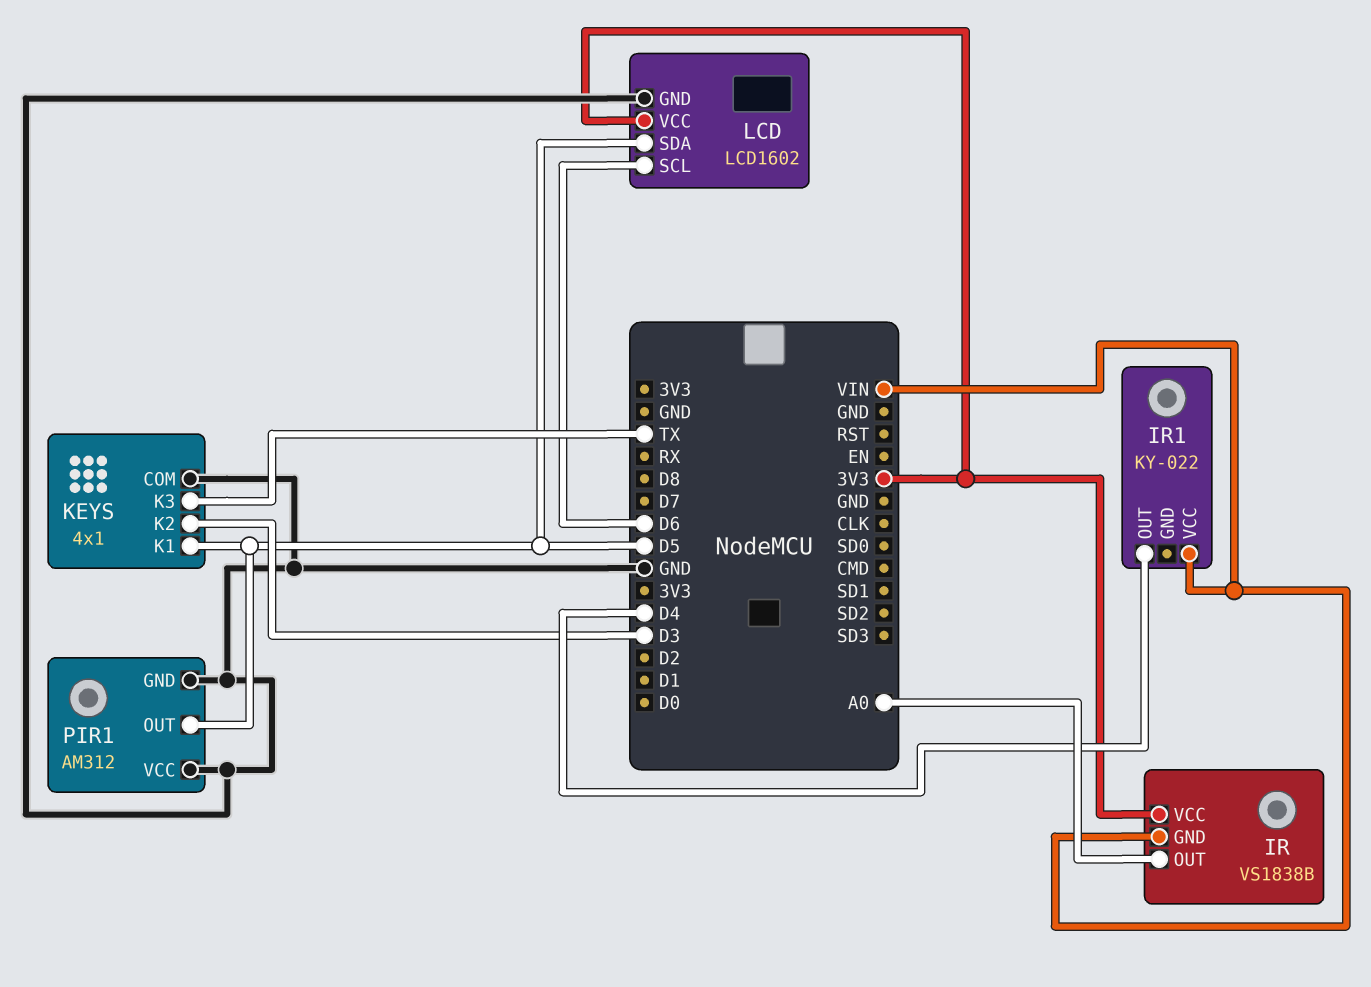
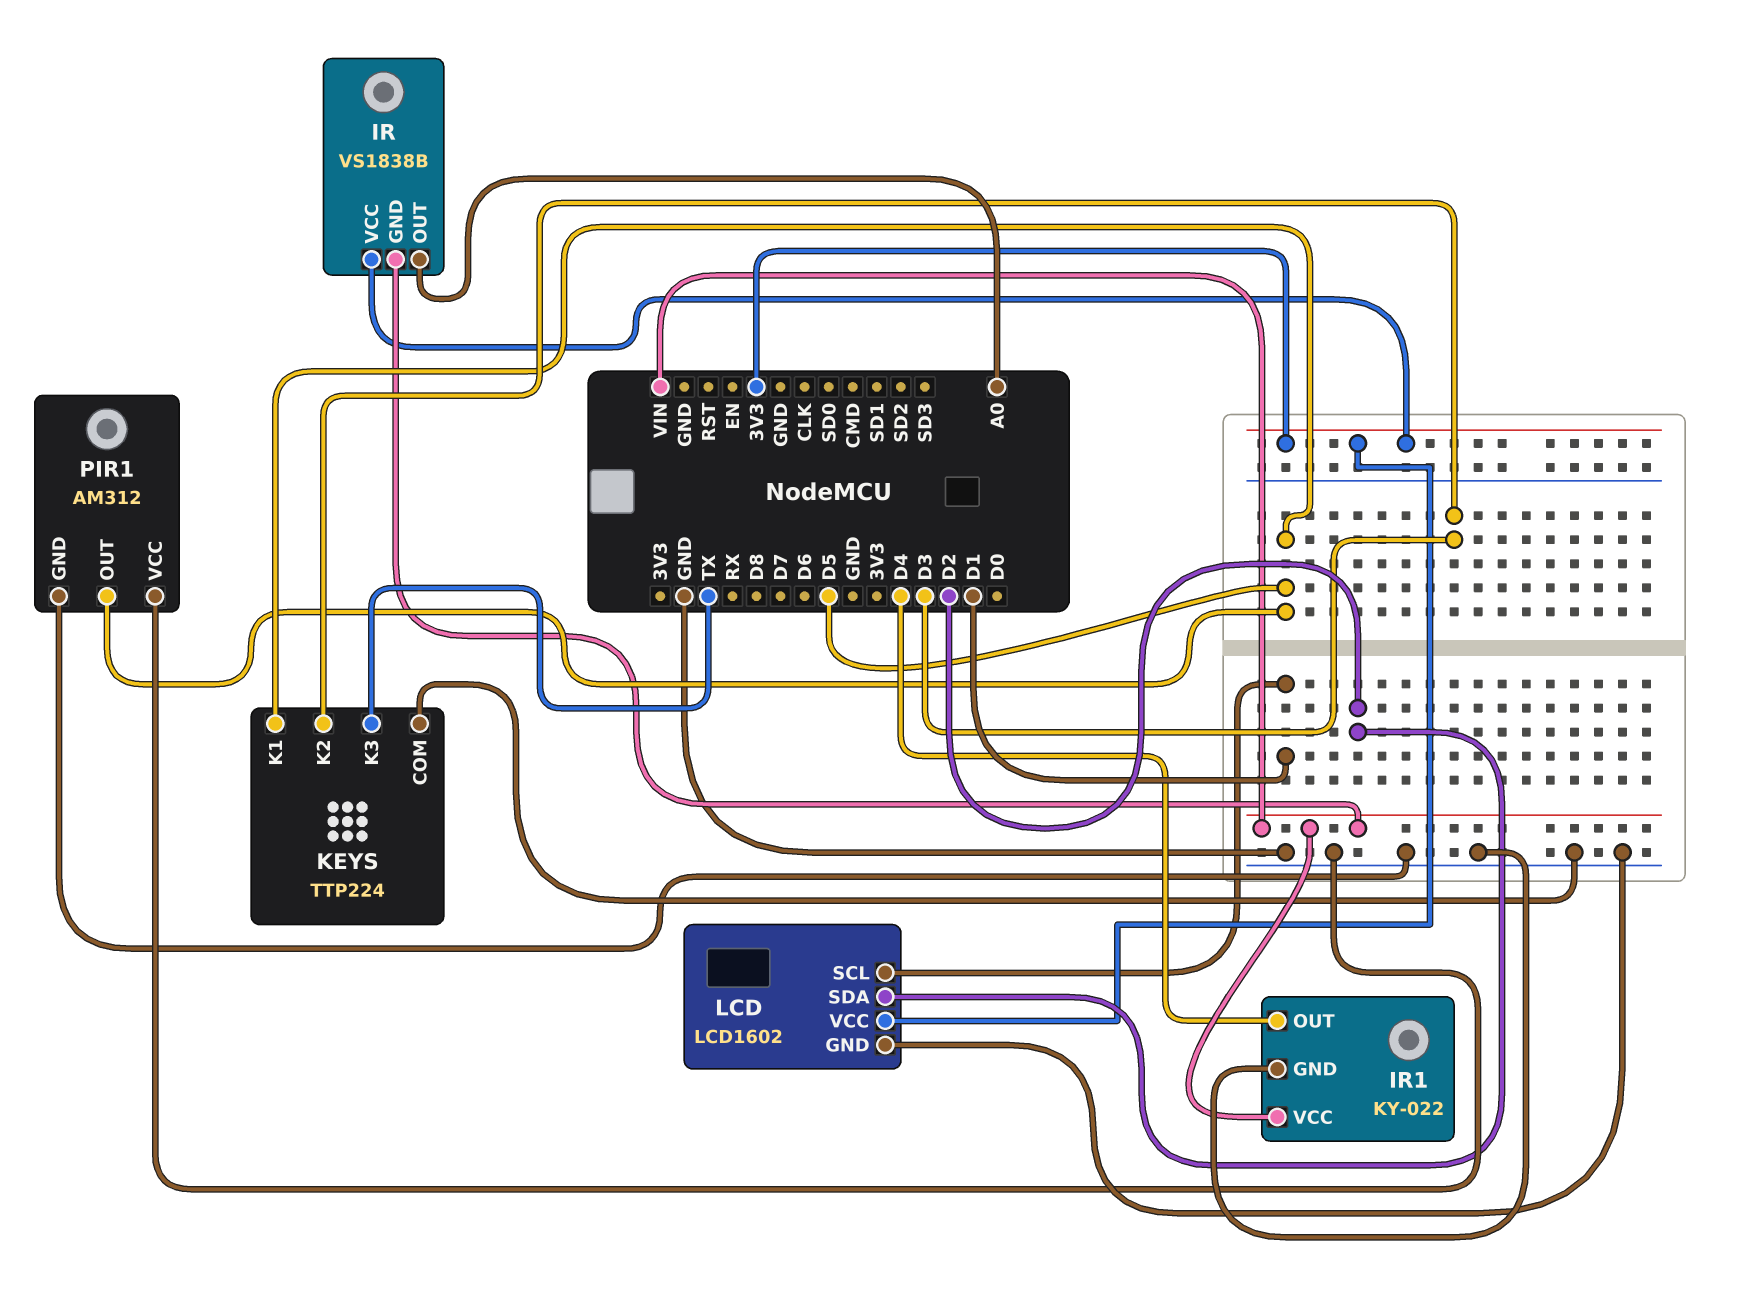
IR1 pin GND: none -> GND
KEYS: 4x1 -> TTP224
LCD pin SCL: D6 -> D1
LCD pin SDA: D5 -> D2

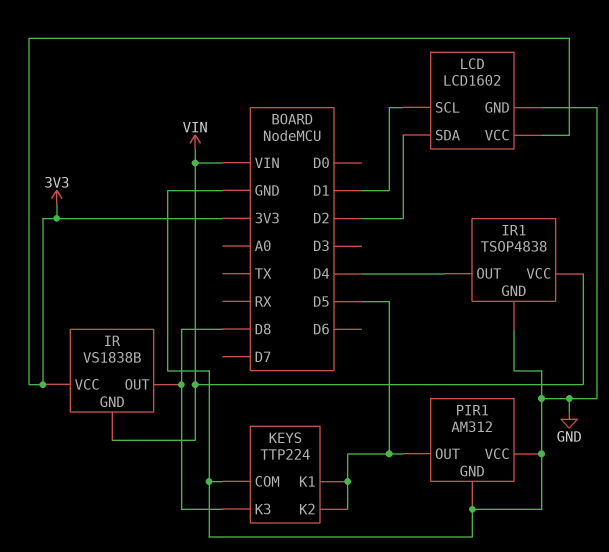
IR pin OUT: A0 -> D8
IR1: KY-022 -> TSOP4838
KEYS pin K2: D3 -> D5
KEYS pin K3: TX -> D8

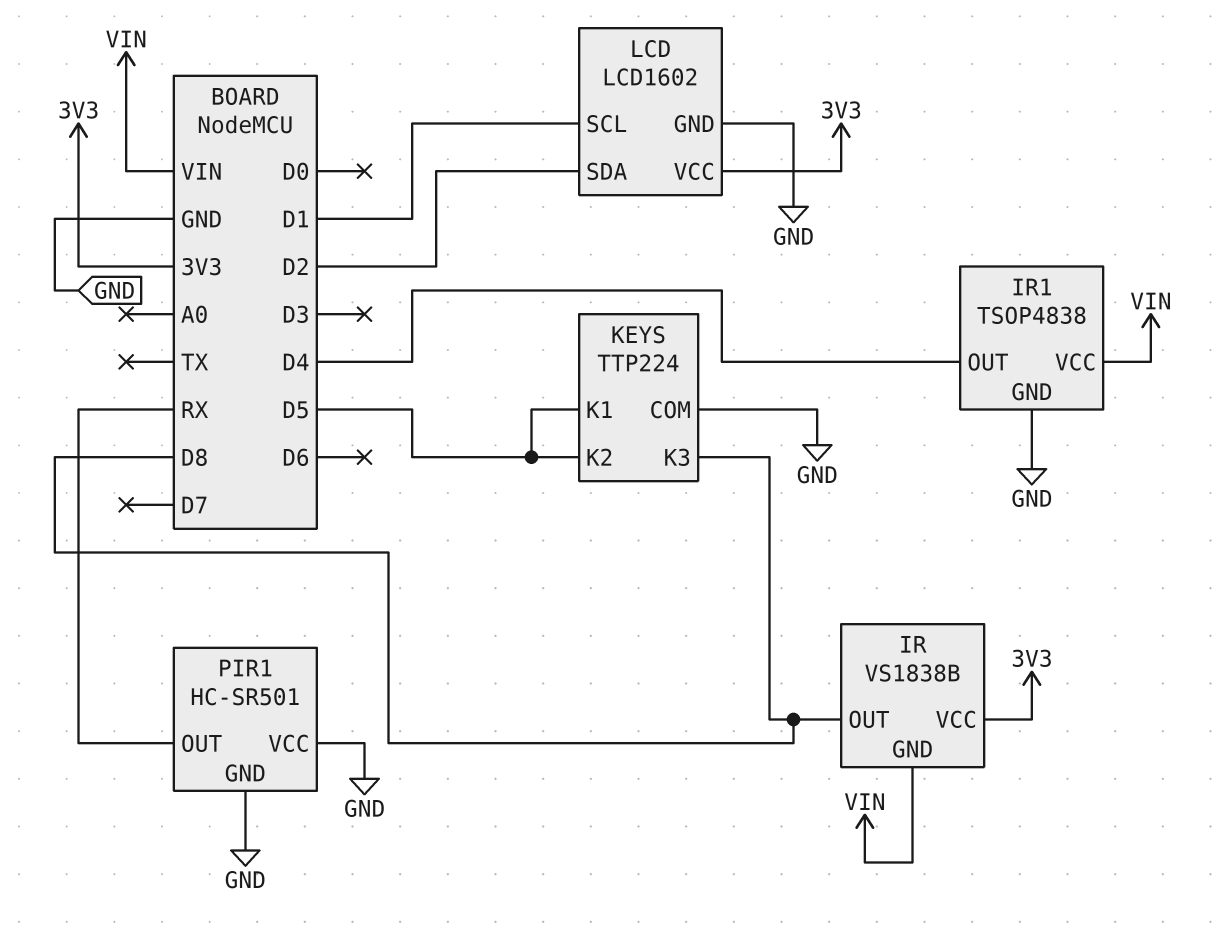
PIR1: AM312 -> HC-SR501
PIR1 pin OUT: D5 -> RX

